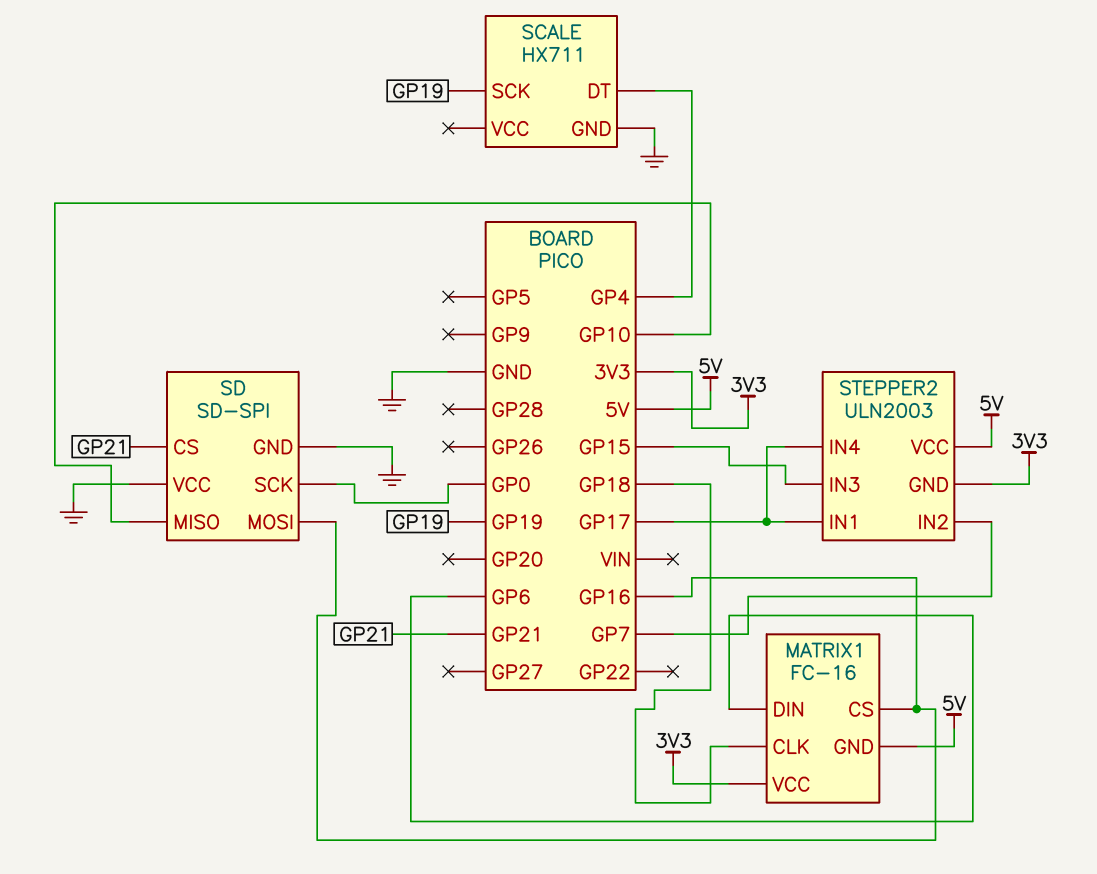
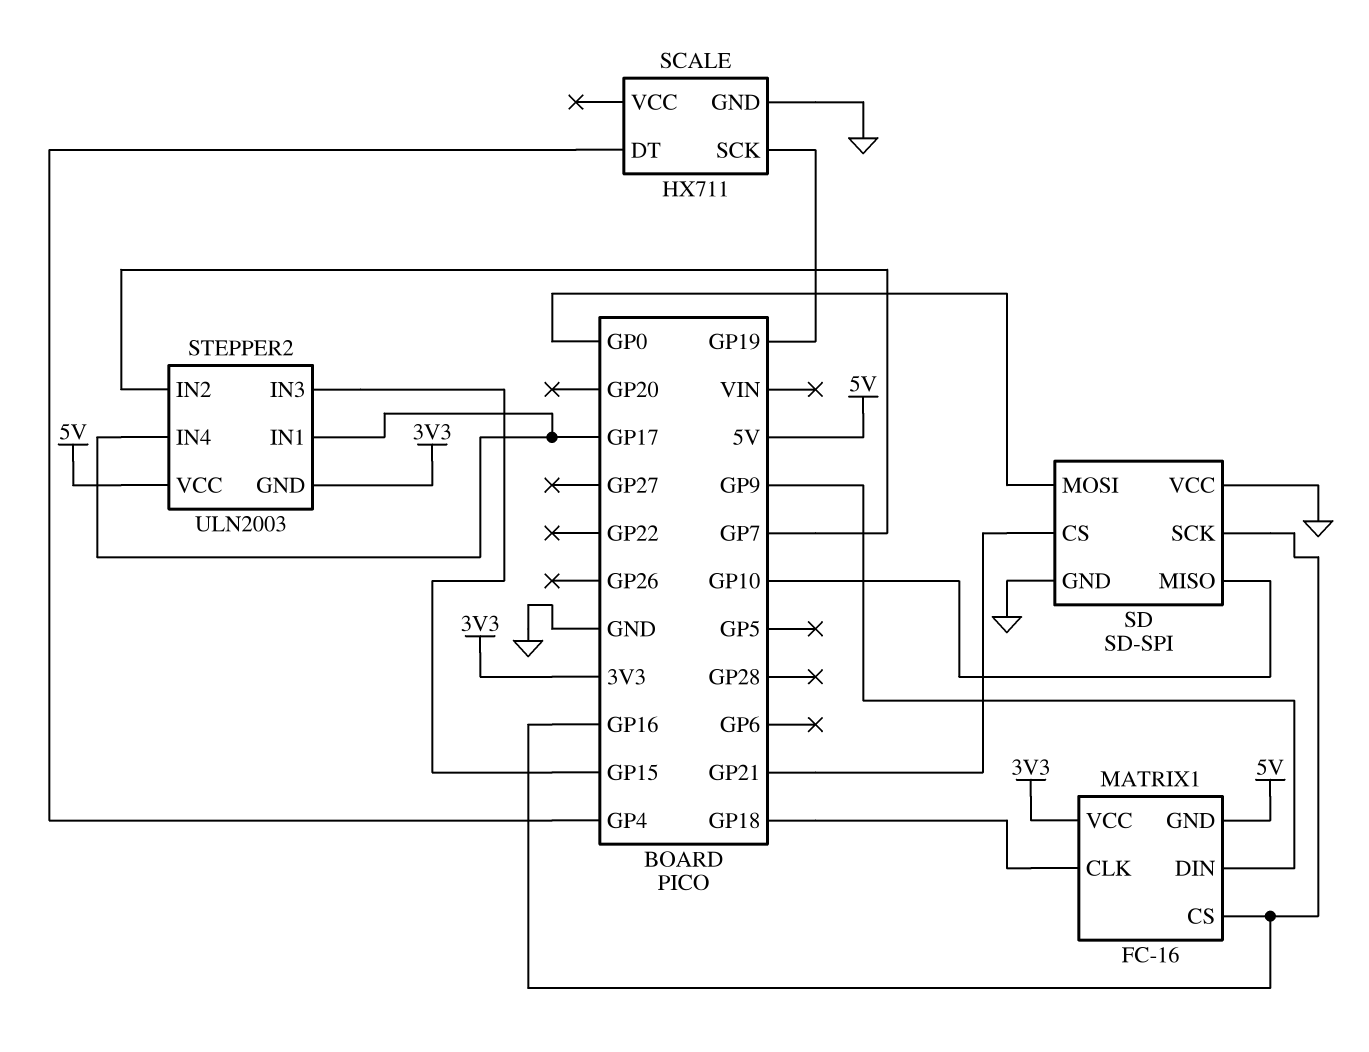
MATRIX1 pin DIN: GP6 -> GP9
SD pin MOSI: GP16 -> GP0
SD pin SCK: GP0 -> GP16

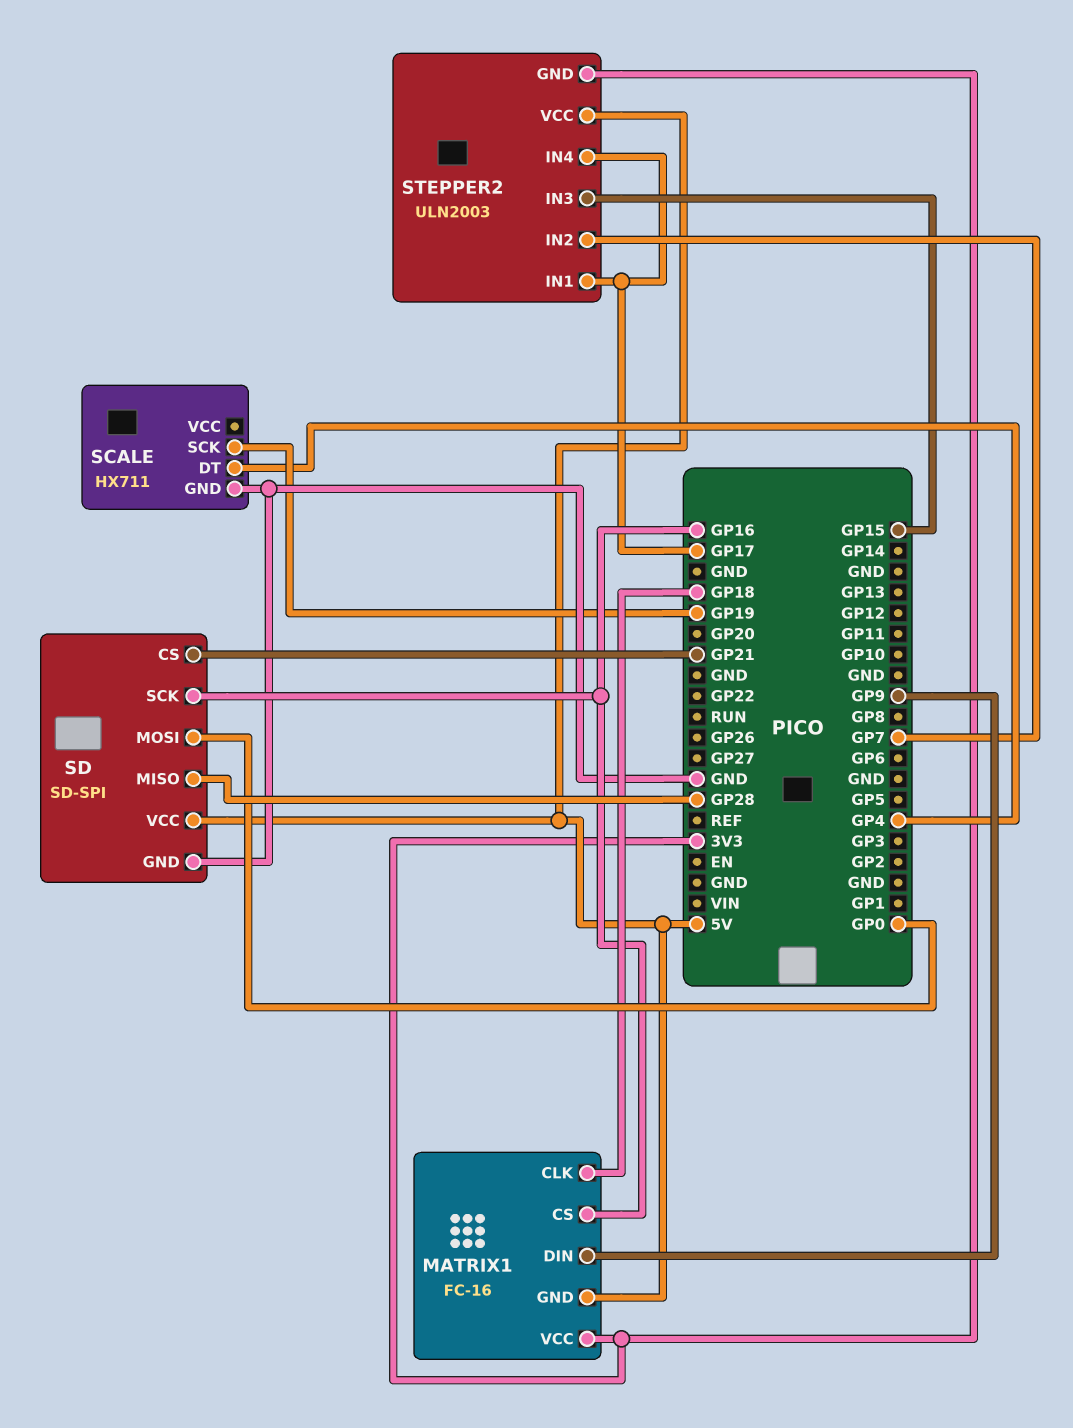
SD pin MISO: GP10 -> GP28
SD pin VCC: GND -> 5V

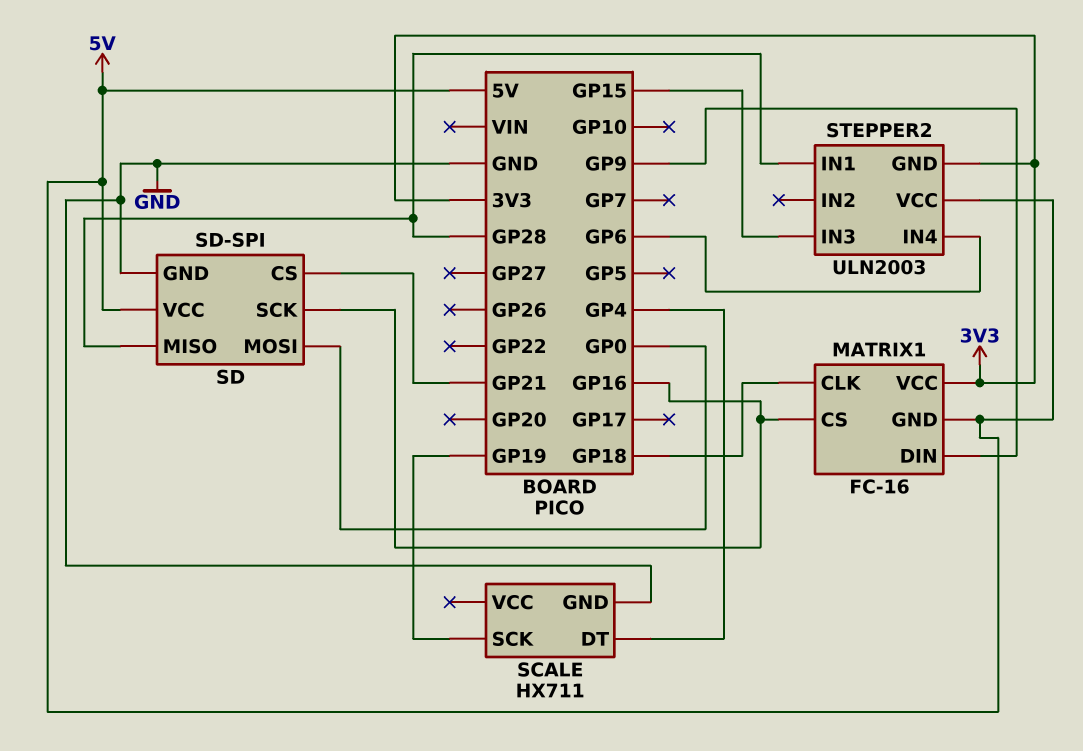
STEPPER2 pin IN1: GP17 -> GP28
STEPPER2 pin IN2: GP7 -> none
STEPPER2 pin IN4: GP17 -> GP6

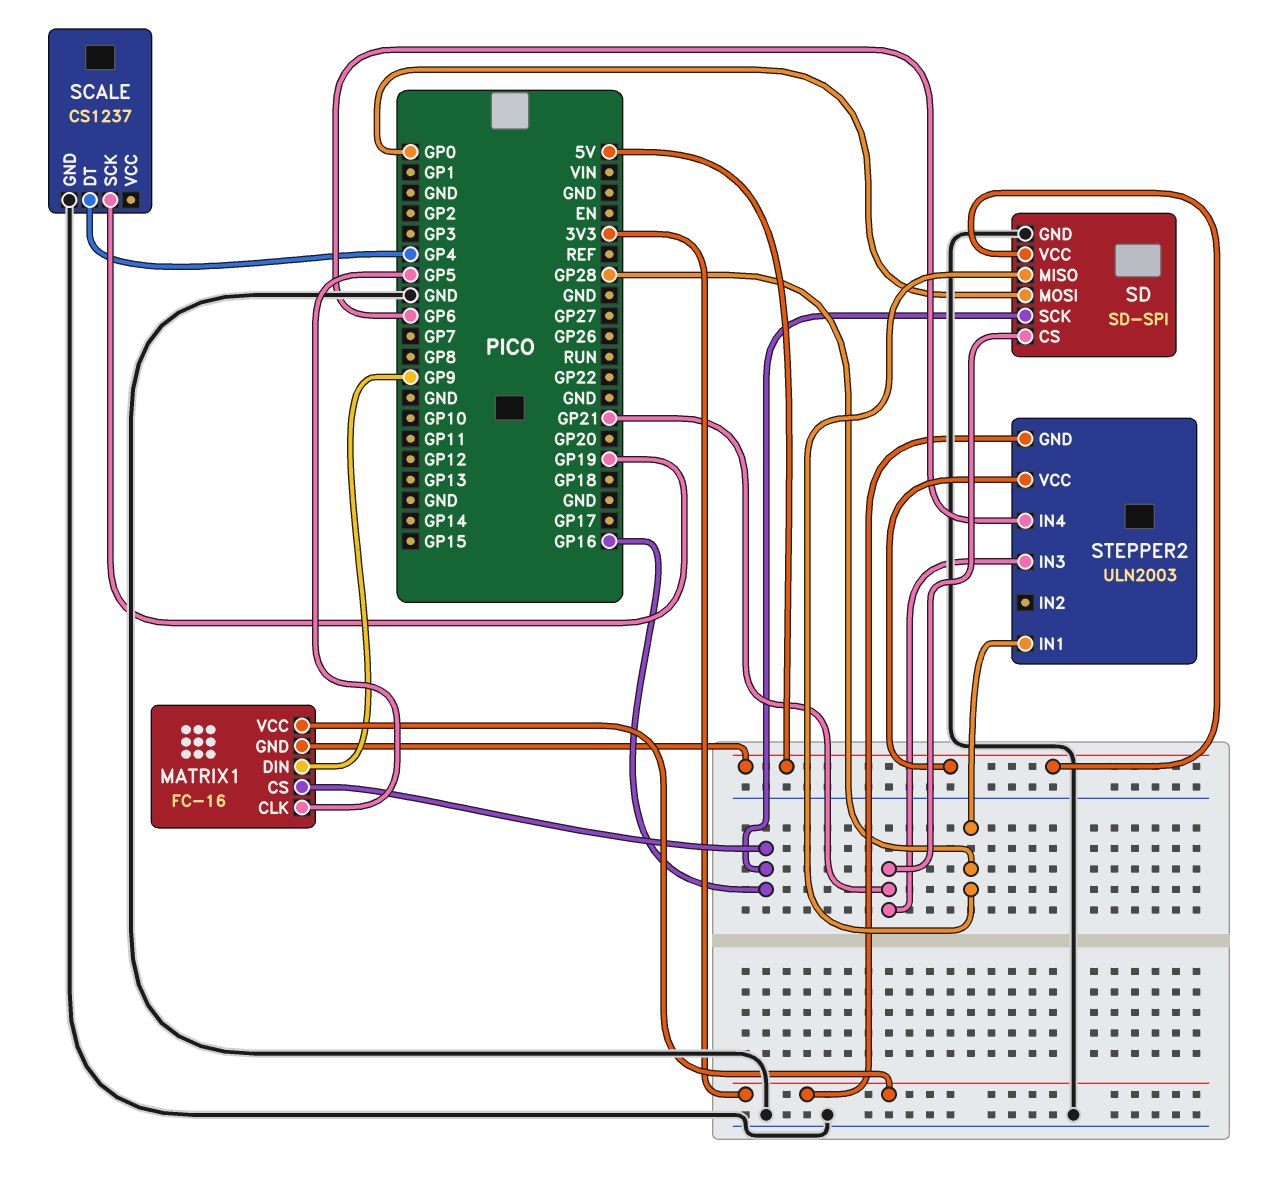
MATRIX1 pin CLK: GP18 -> GP5
SCALE: HX711 -> CS1237
STEPPER2 pin IN3: GP15 -> GP21

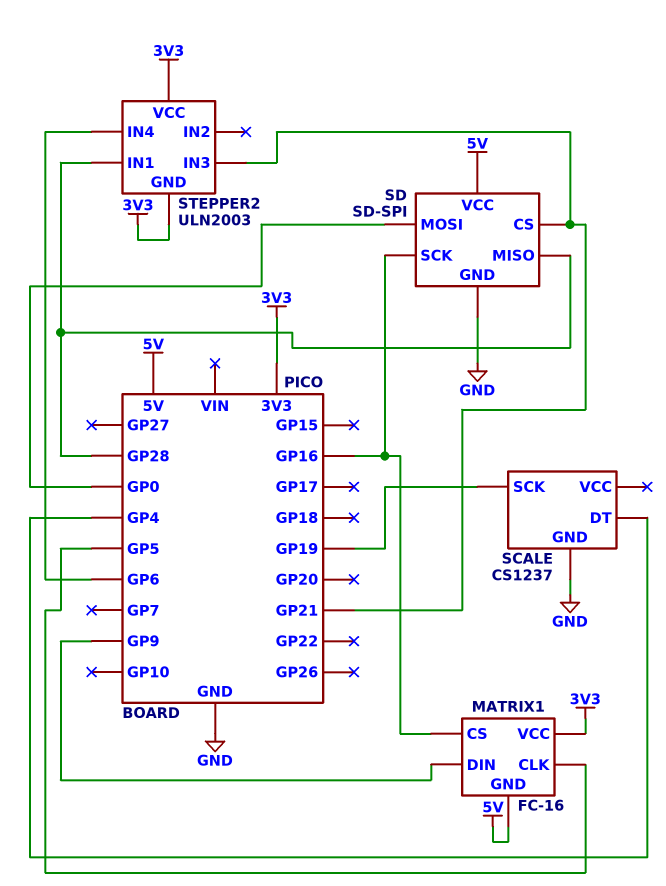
STEPPER2 pin VCC: 5V -> 3V3

